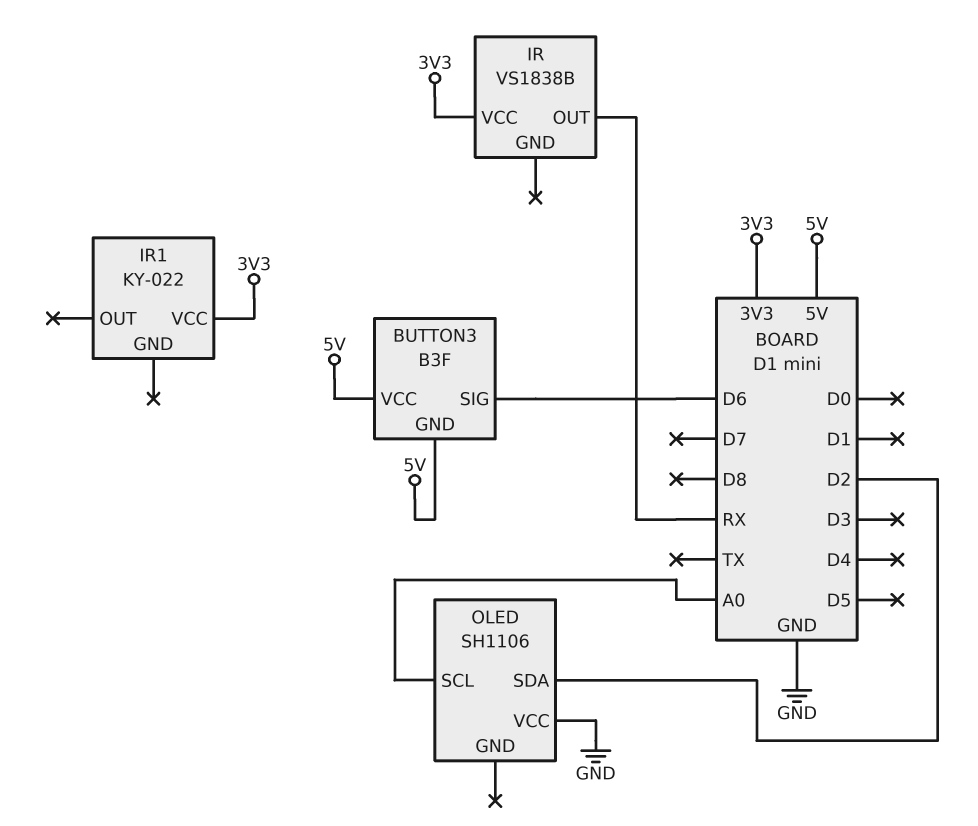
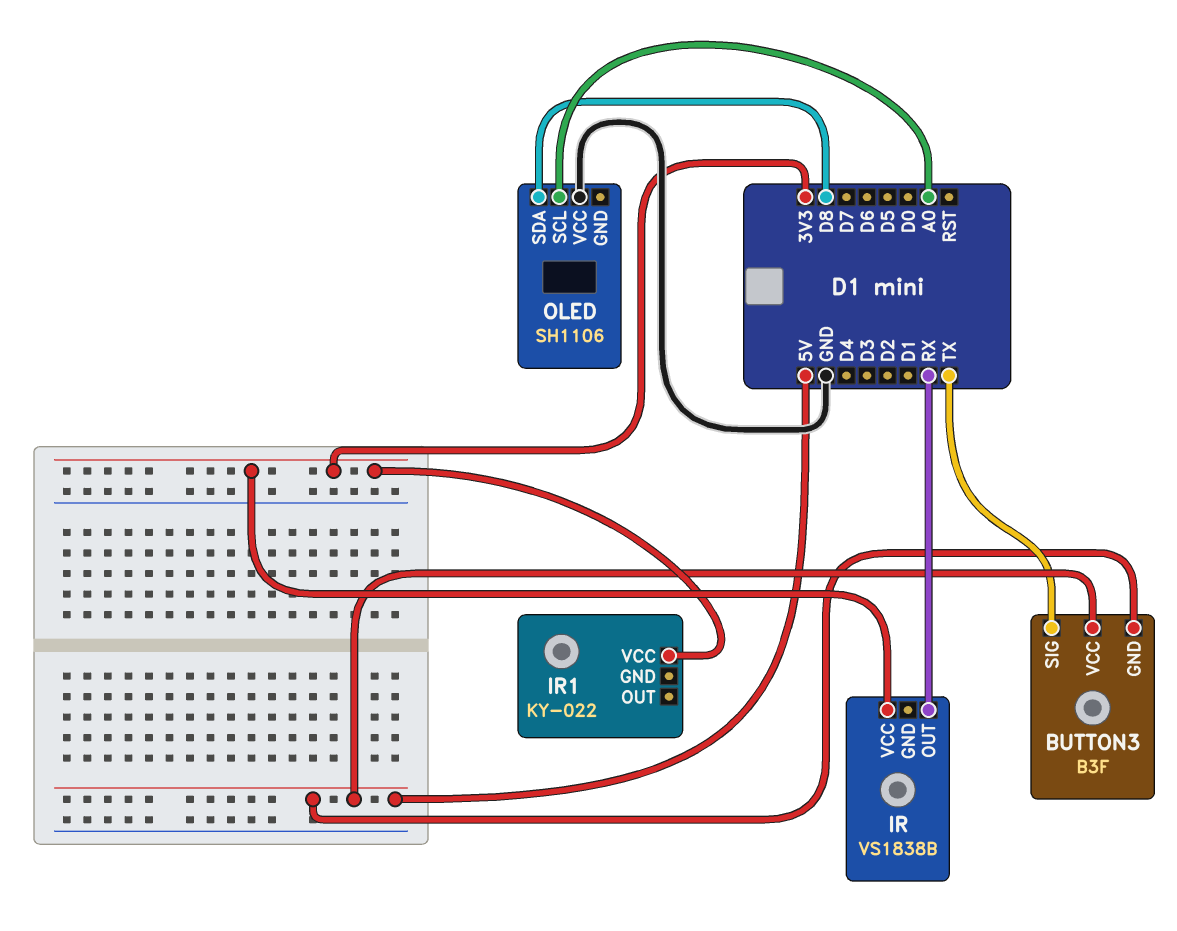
BUTTON3 pin SIG: D6 -> TX
OLED pin SDA: D2 -> D8

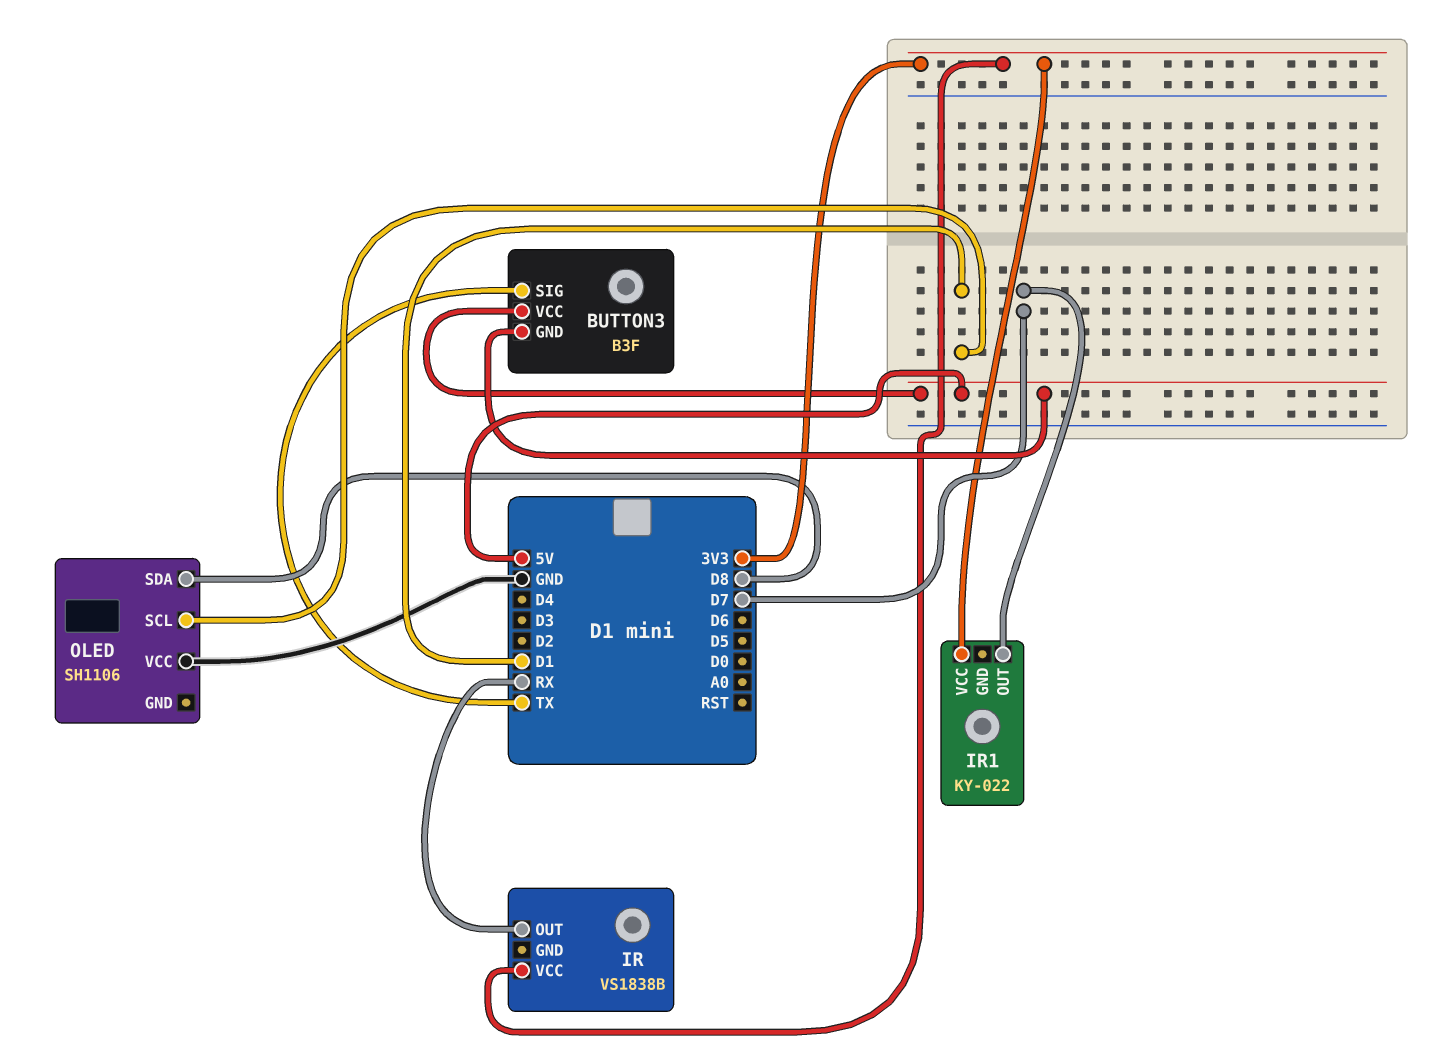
IR1 pin OUT: none -> D7
OLED pin SCL: A0 -> D1

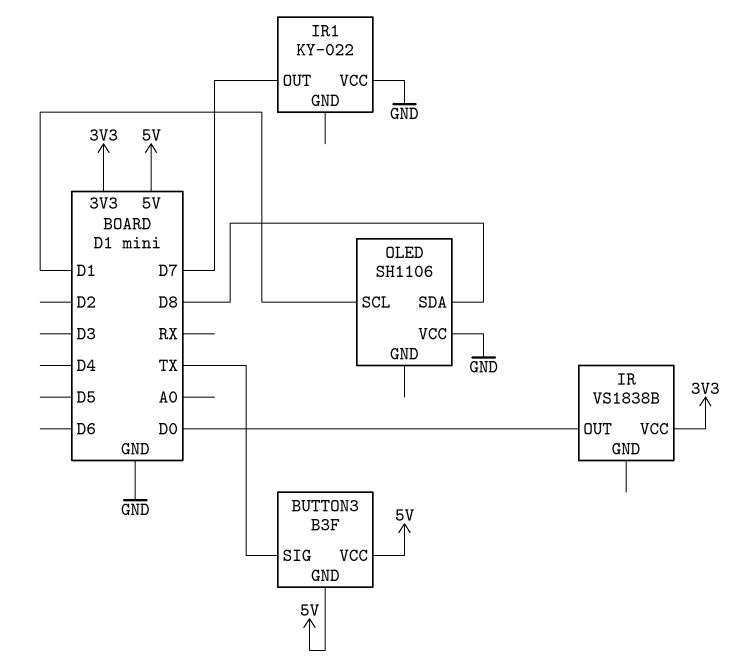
IR pin OUT: RX -> D0
IR1 pin VCC: 3V3 -> GND

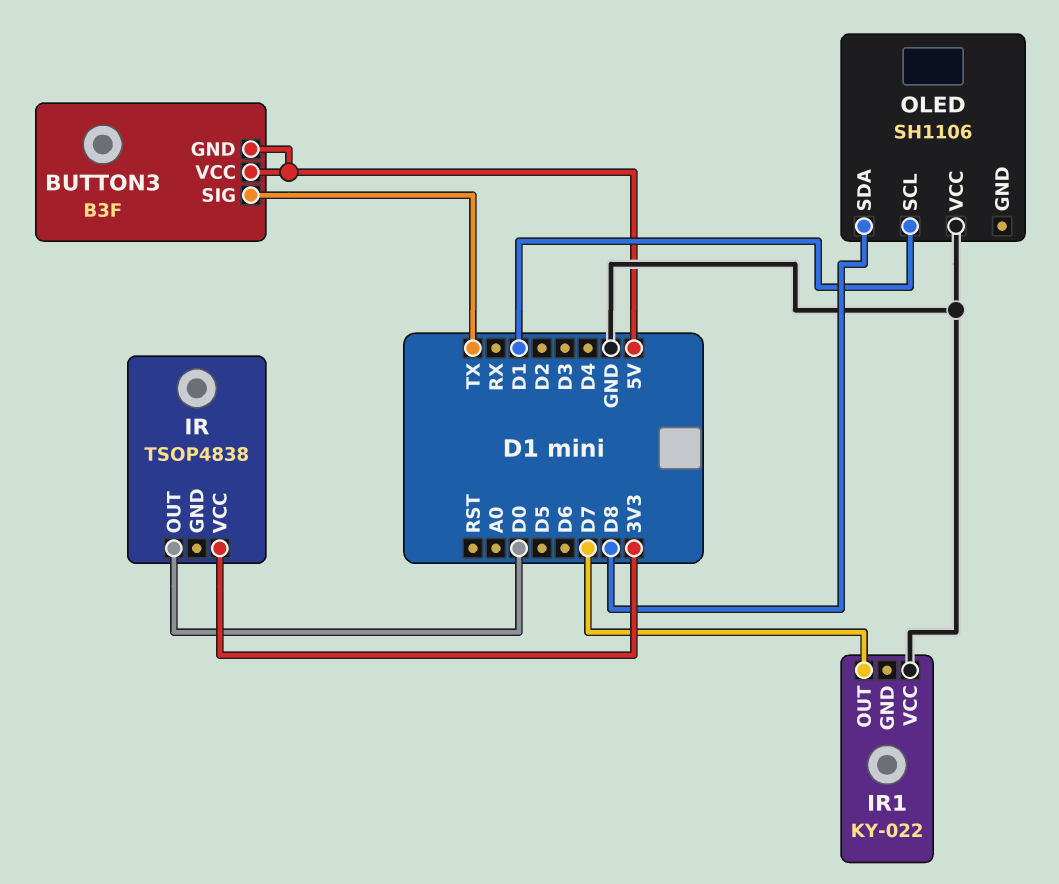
IR: VS1838B -> TSOP4838

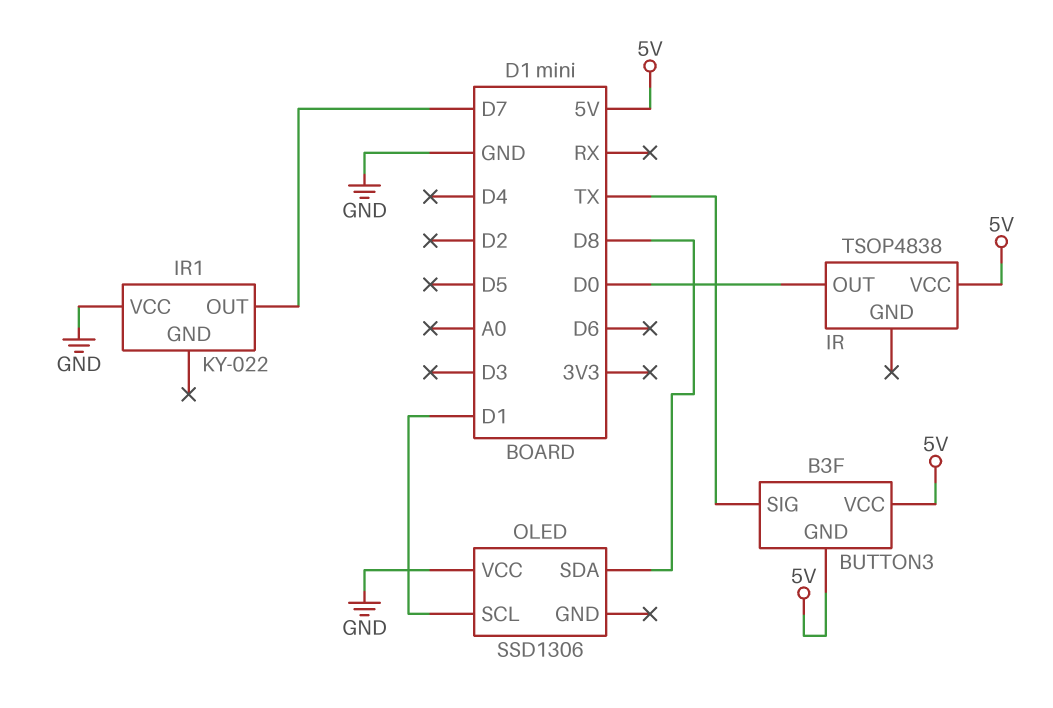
IR pin VCC: 3V3 -> 5V
OLED: SH1106 -> SSD1306

